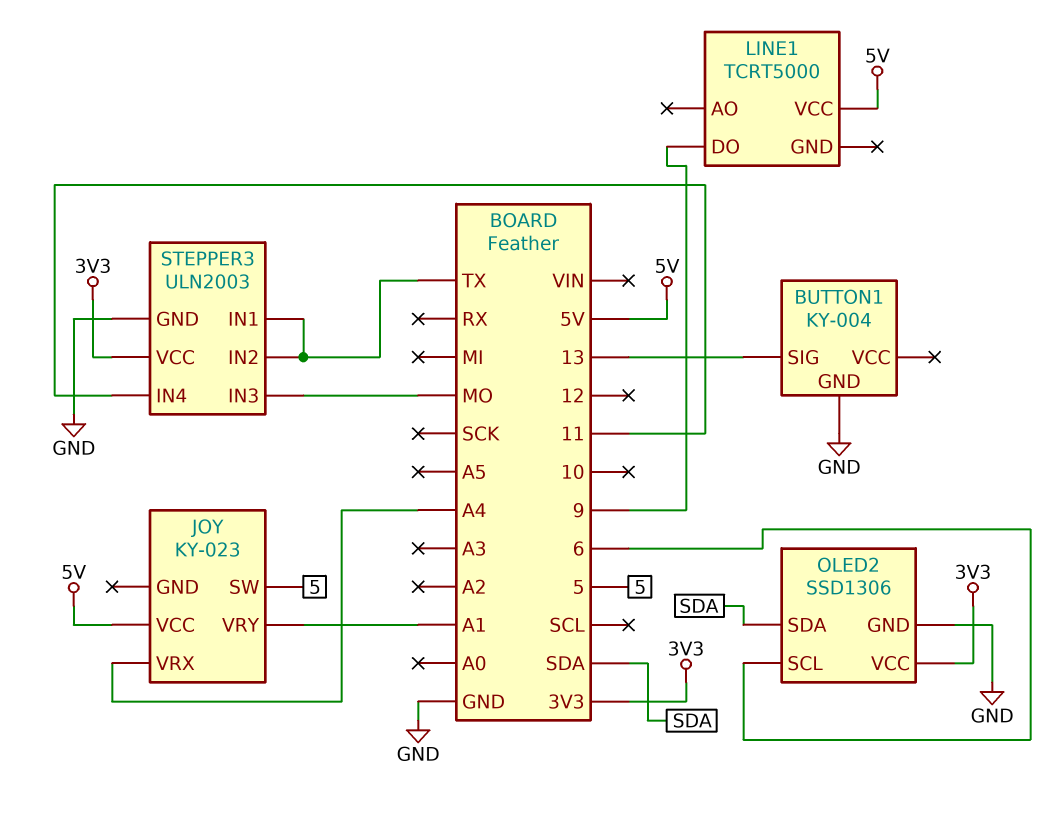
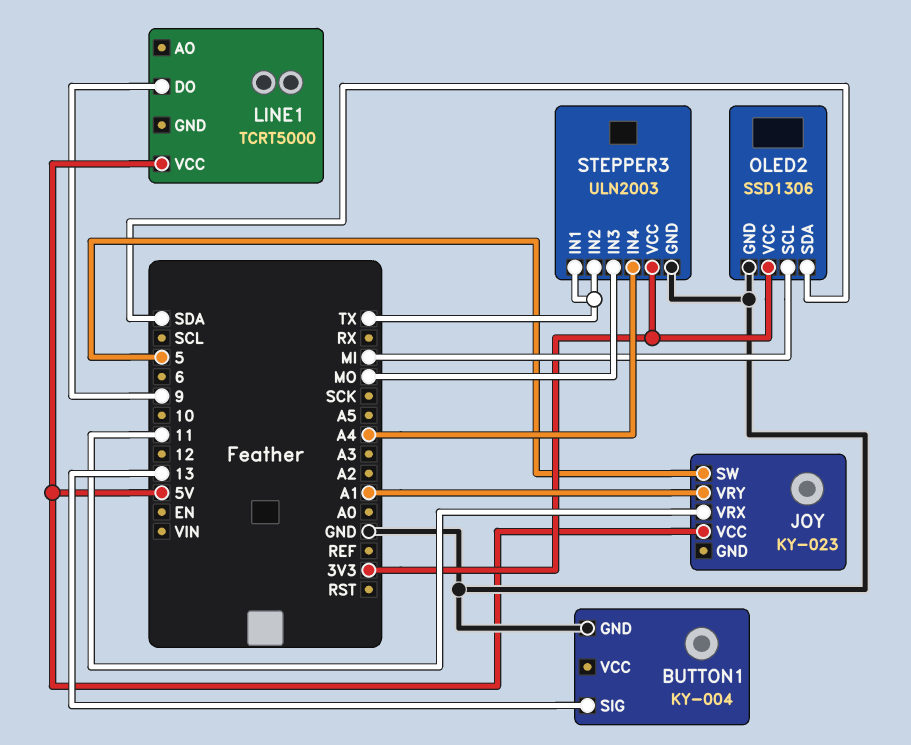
JOY pin VRX: A4 -> 11
OLED2 pin SCL: 6 -> MI
STEPPER3 pin IN4: 11 -> A4

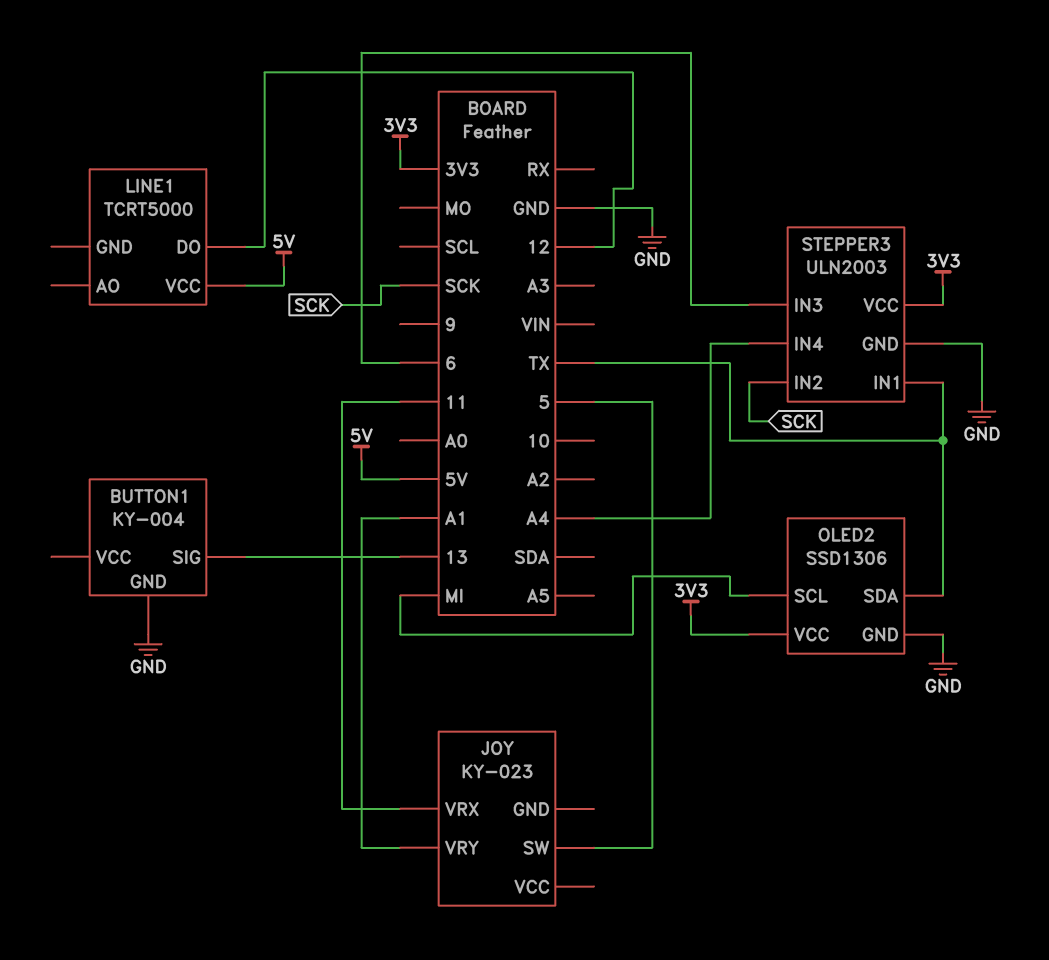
JOY pin VCC: 5V -> none
LINE1 pin DO: 9 -> 12
OLED2 pin SDA: SDA -> TX
STEPPER3 pin IN2: TX -> SCK
STEPPER3 pin IN3: MO -> 6

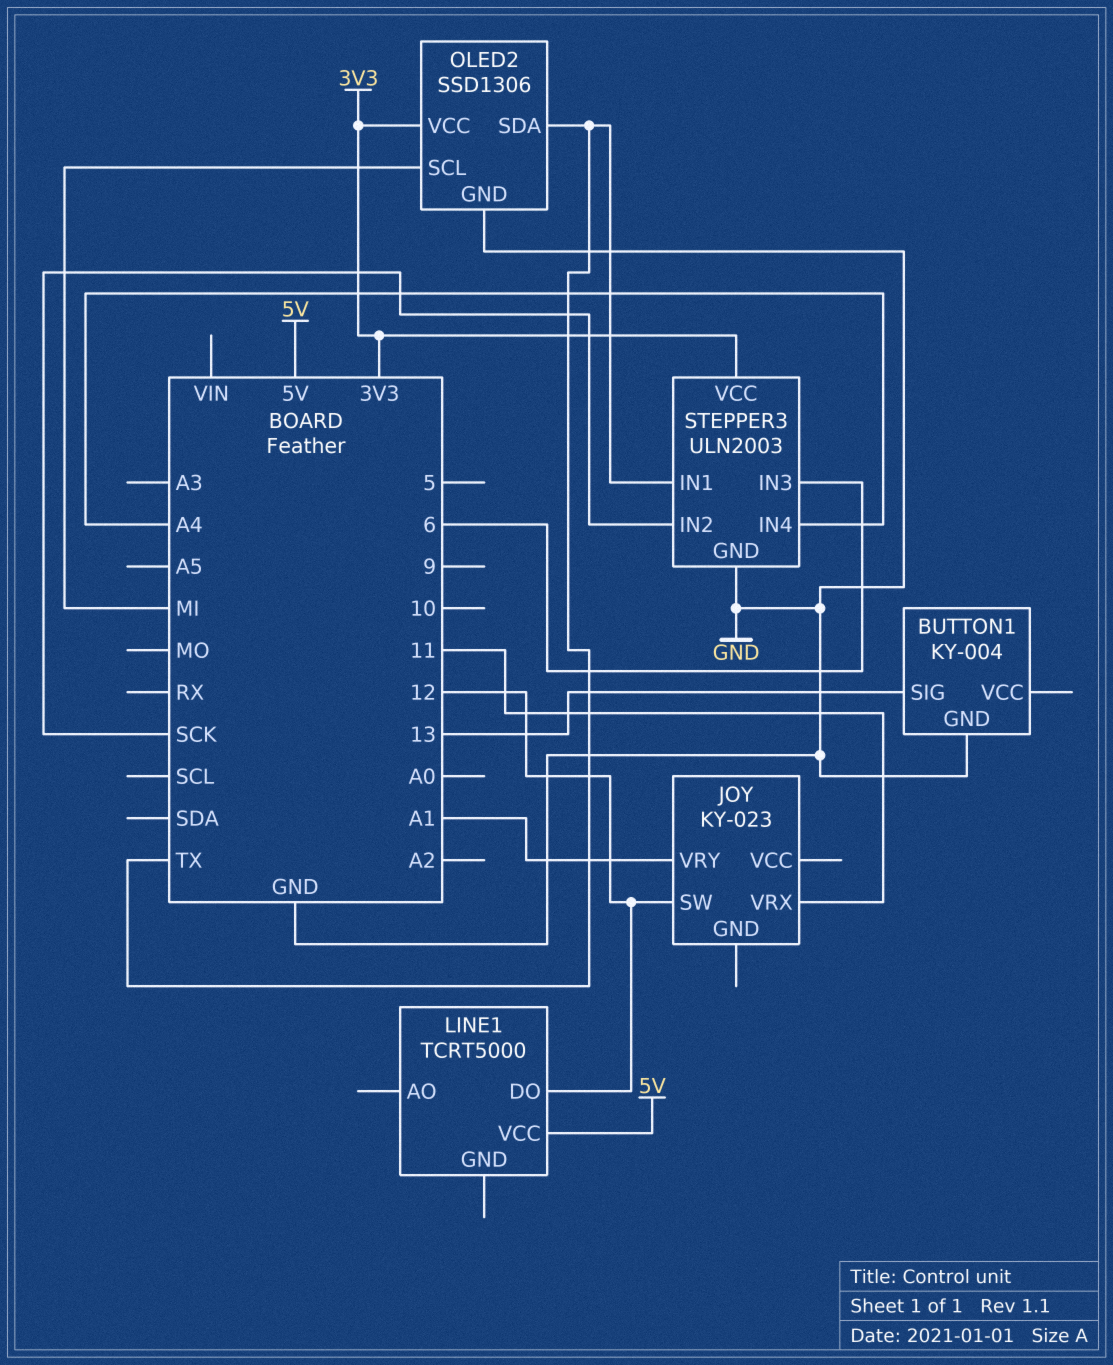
JOY pin SW: 5 -> 12

